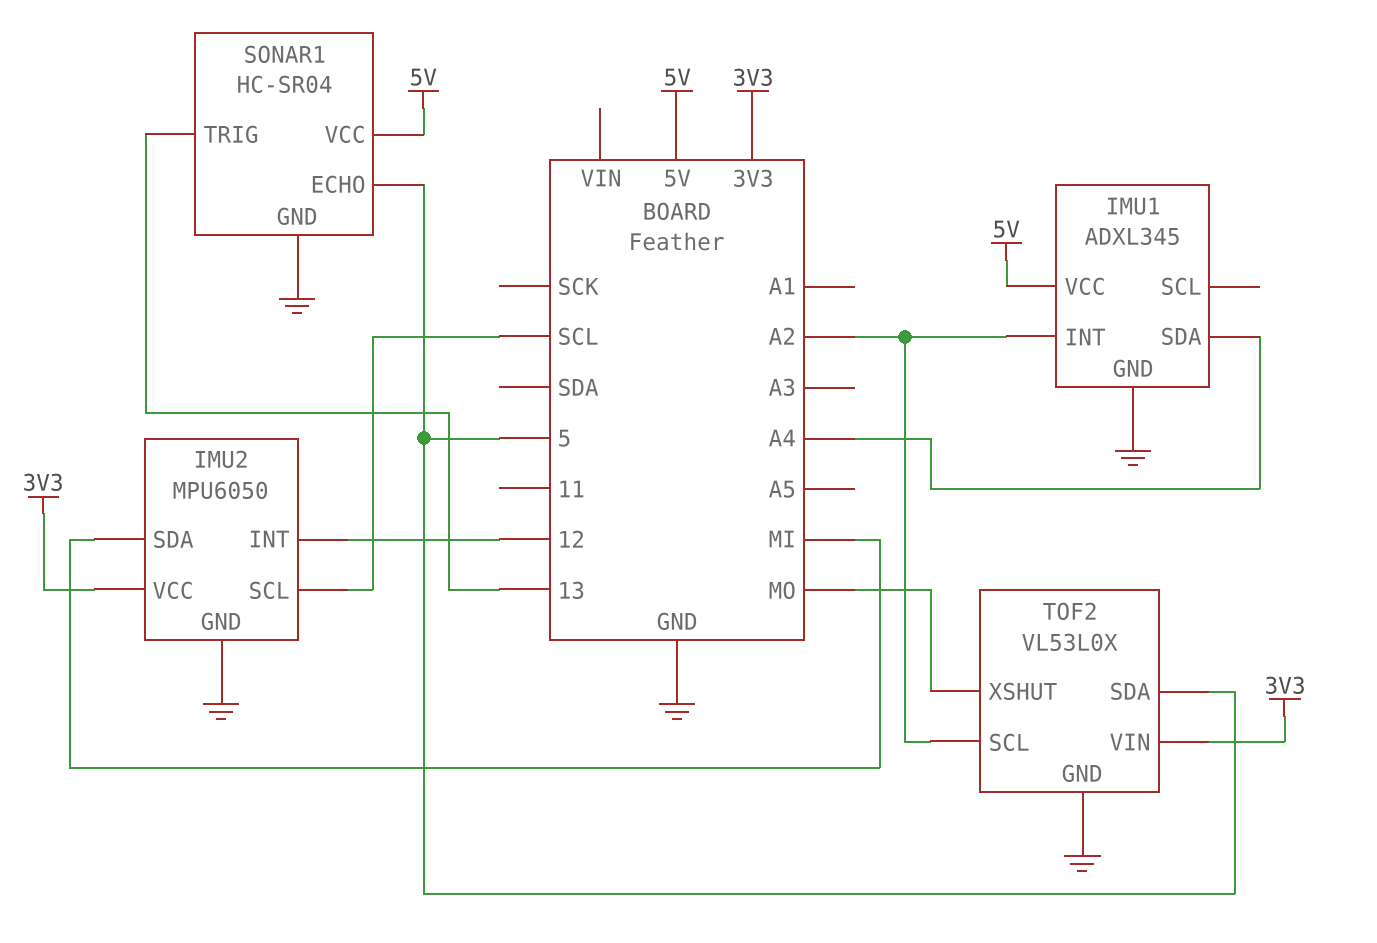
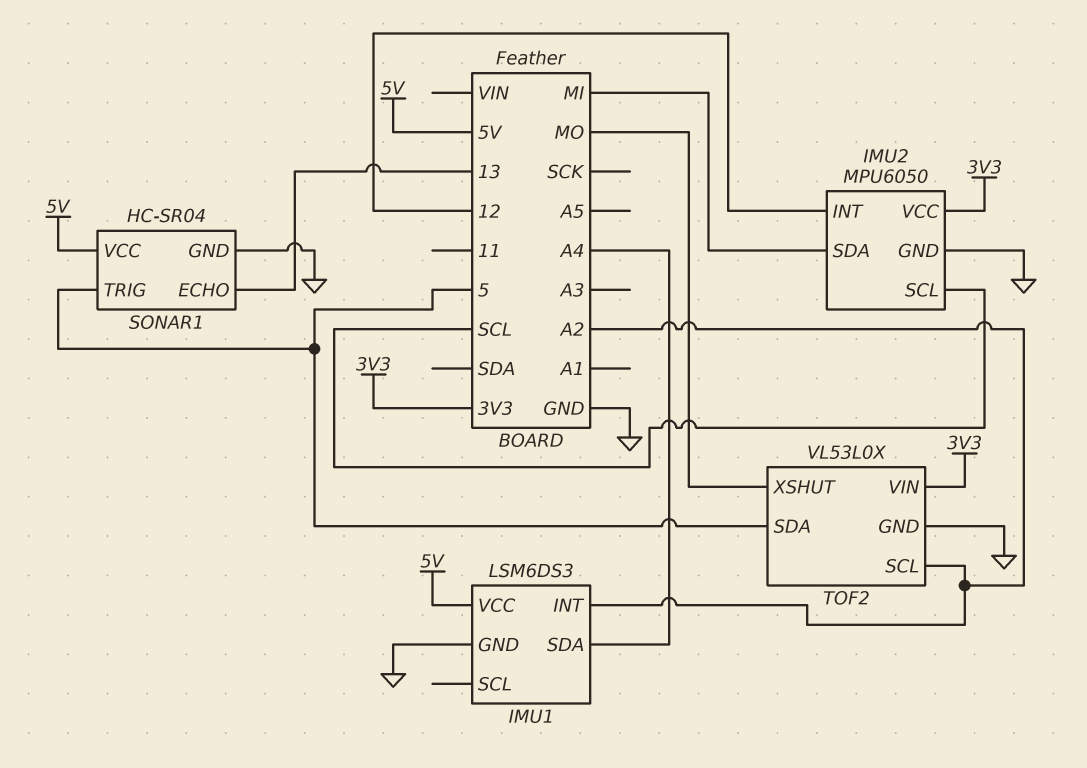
IMU1: ADXL345 -> LSM6DS3
SONAR1 pin ECHO: 5 -> 13
SONAR1 pin TRIG: 13 -> 5

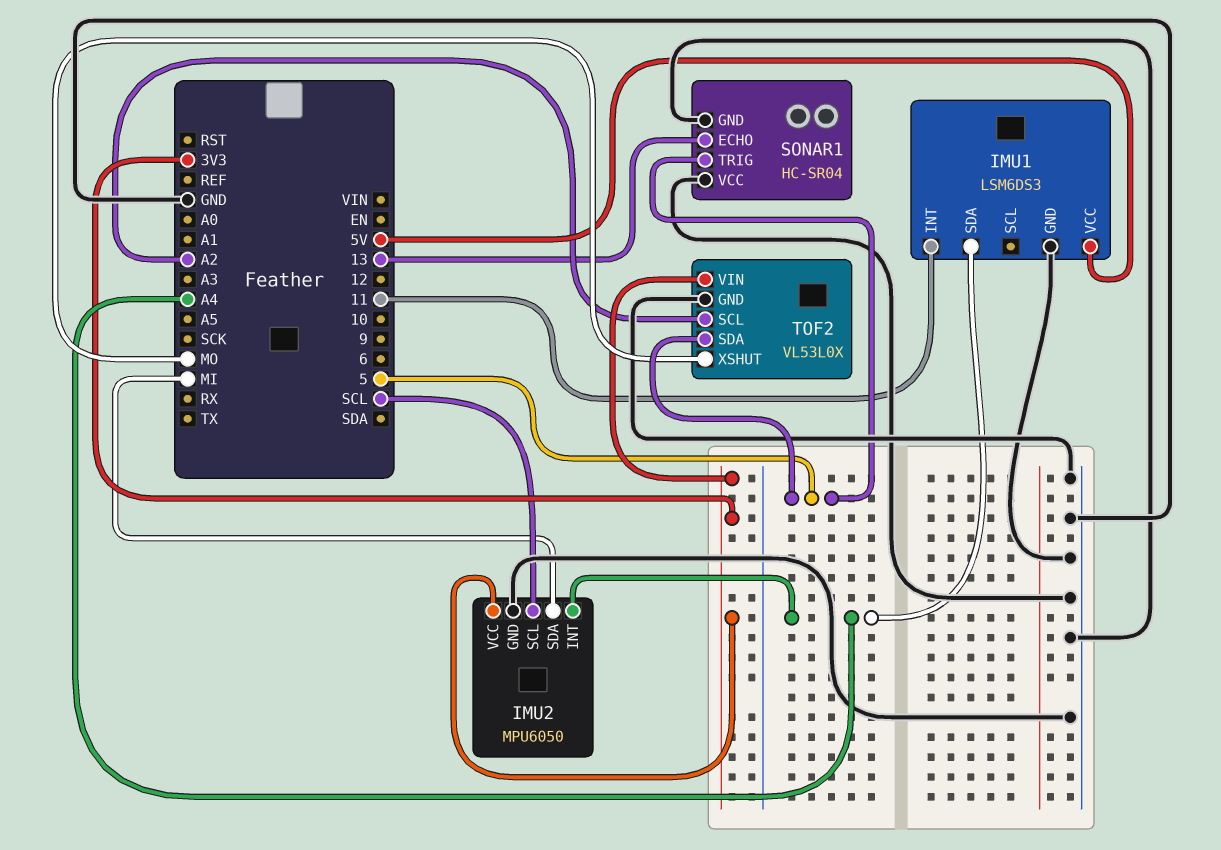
IMU1 pin INT: A2 -> 11
IMU2 pin INT: 12 -> A4
SONAR1 pin VCC: 5V -> GND

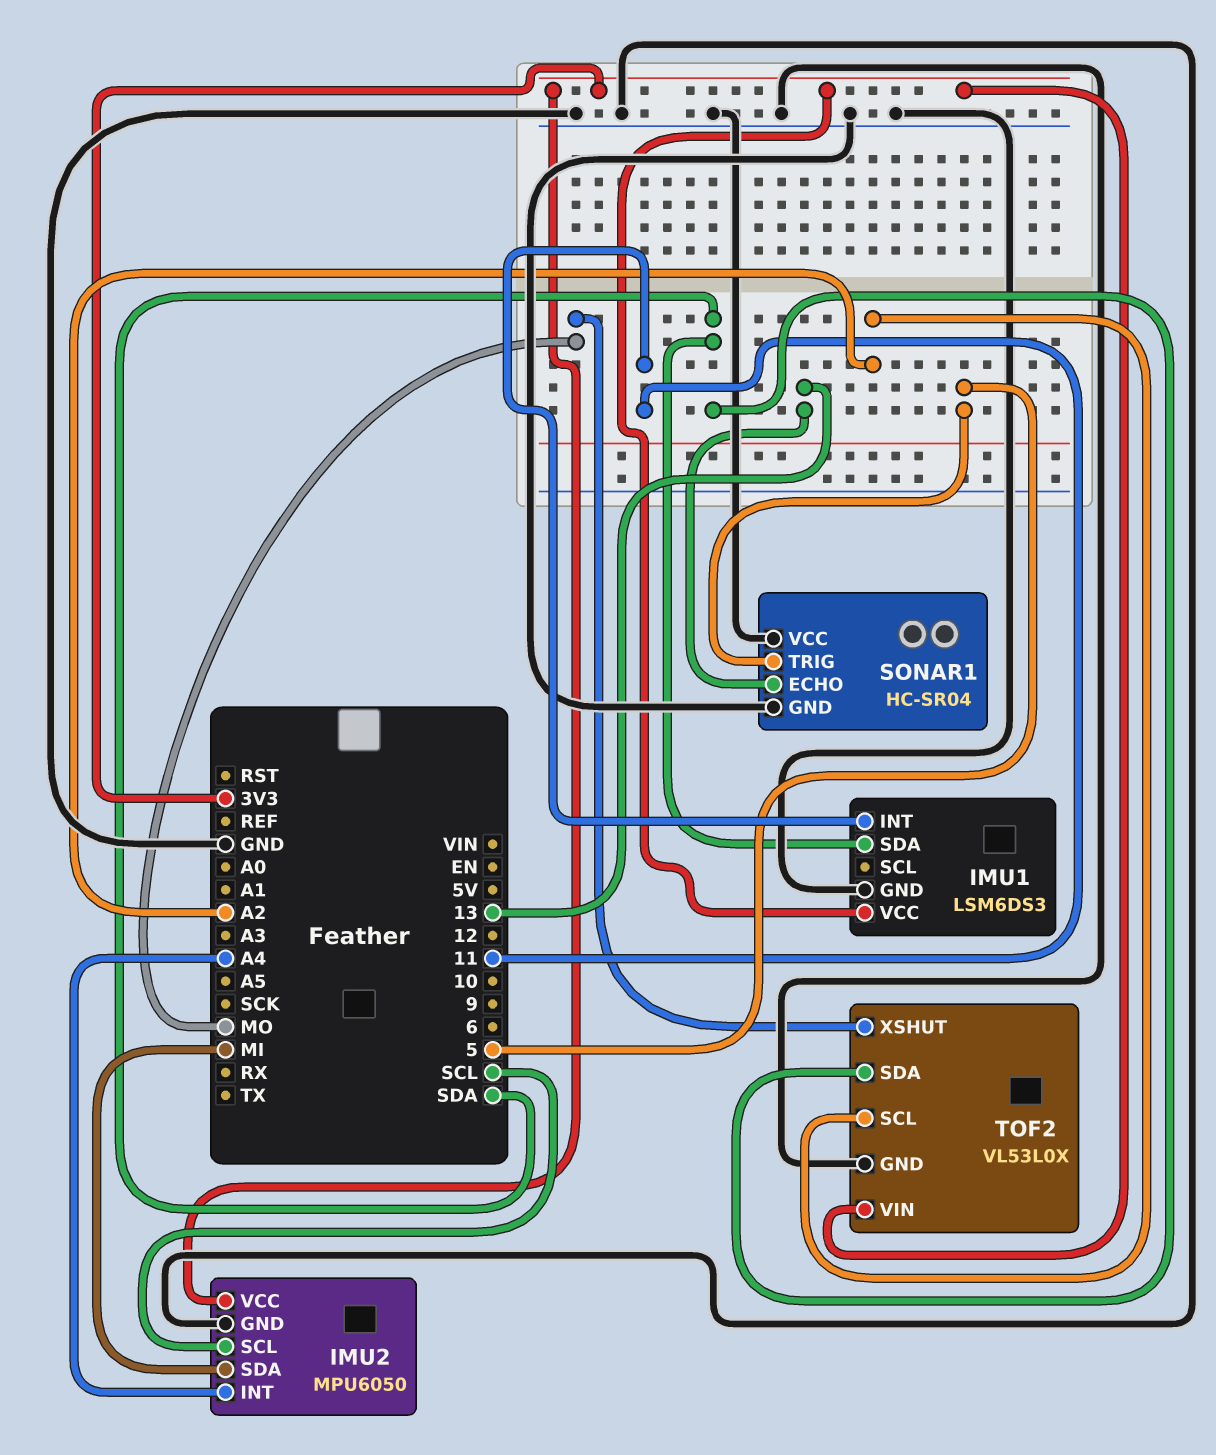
IMU1 pin SDA: A4 -> SDA
IMU1 pin VCC: 5V -> 3V3
TOF2 pin SDA: 5 -> SDA

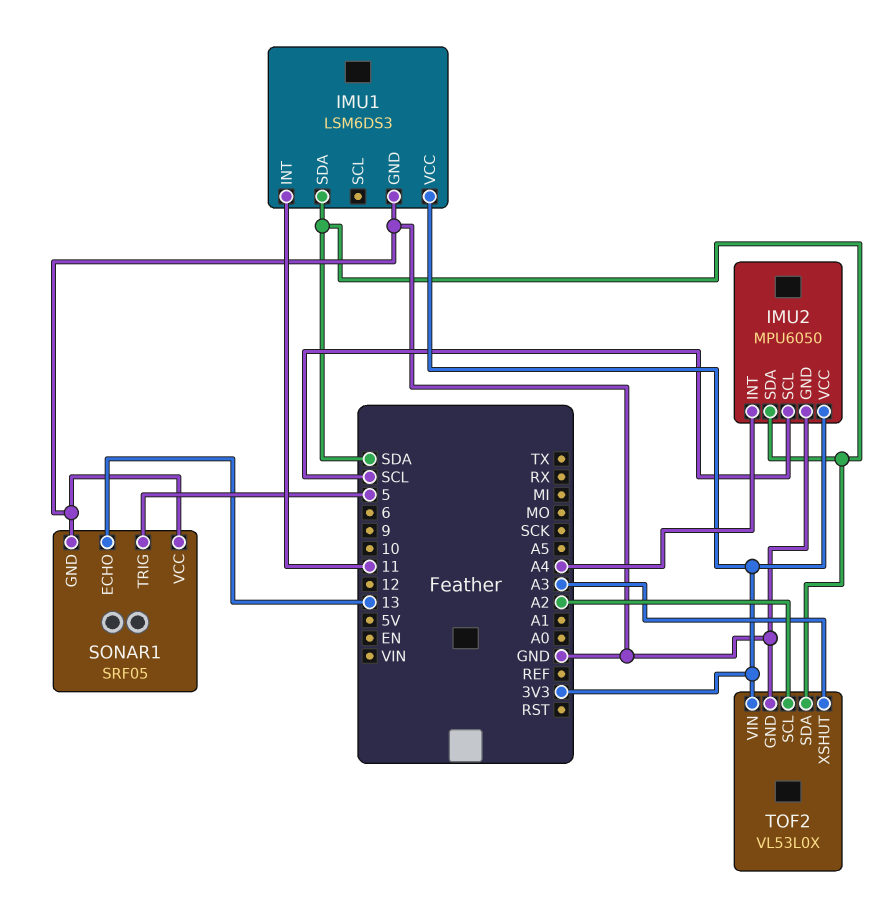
IMU2 pin SDA: MI -> SDA
SONAR1: HC-SR04 -> SRF05
TOF2 pin XSHUT: MO -> A3

